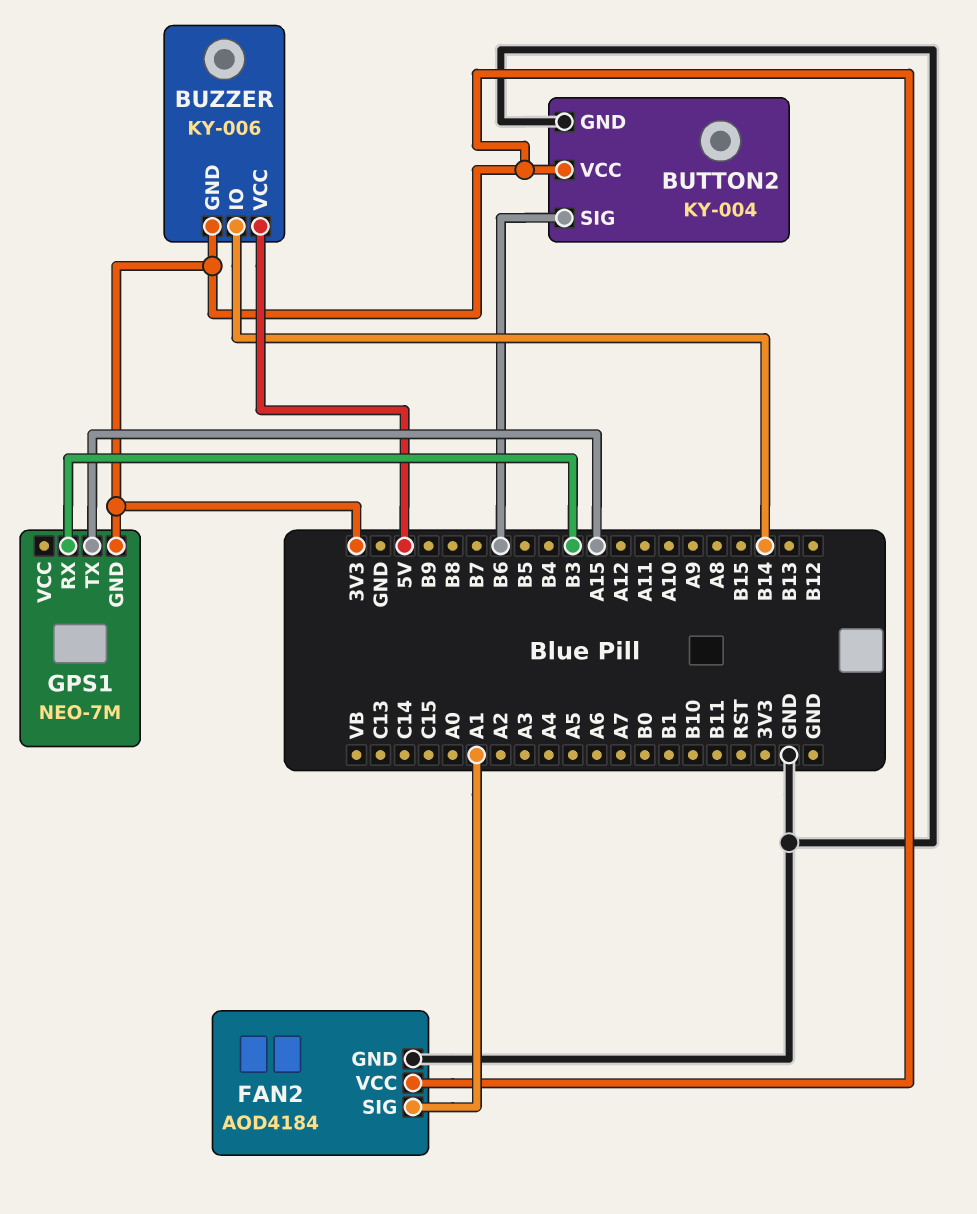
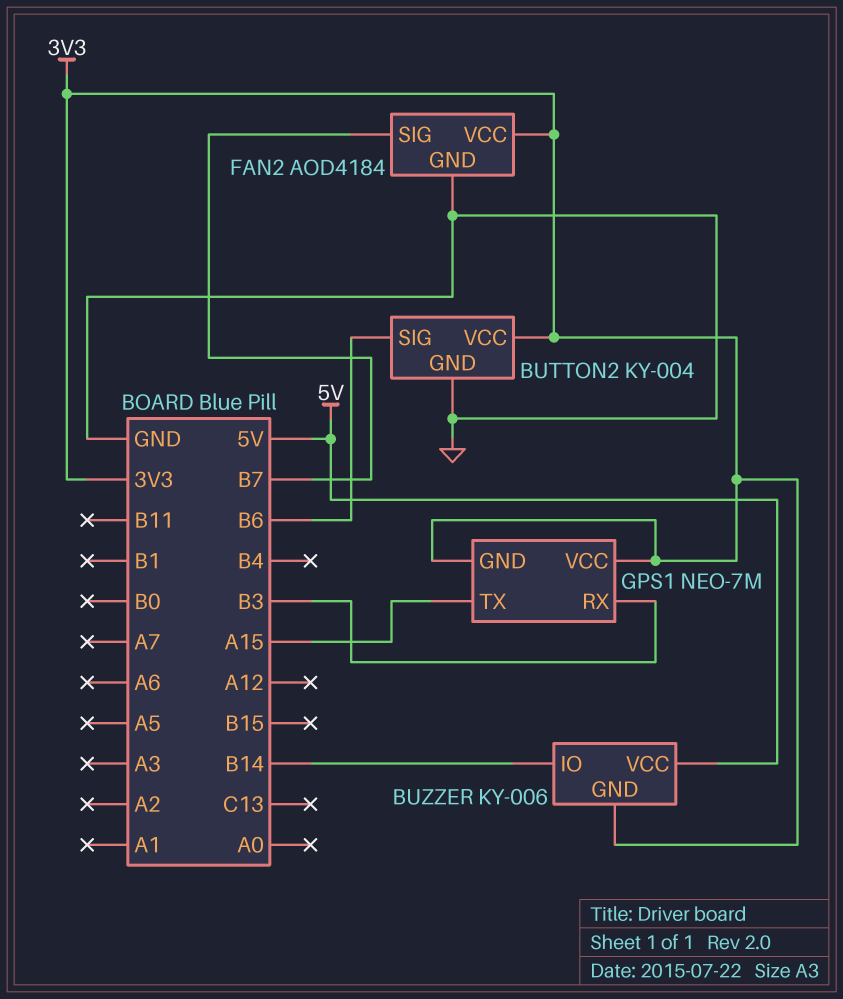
FAN2 pin SIG: A1 -> B7
GPS1 pin VCC: none -> 3V3

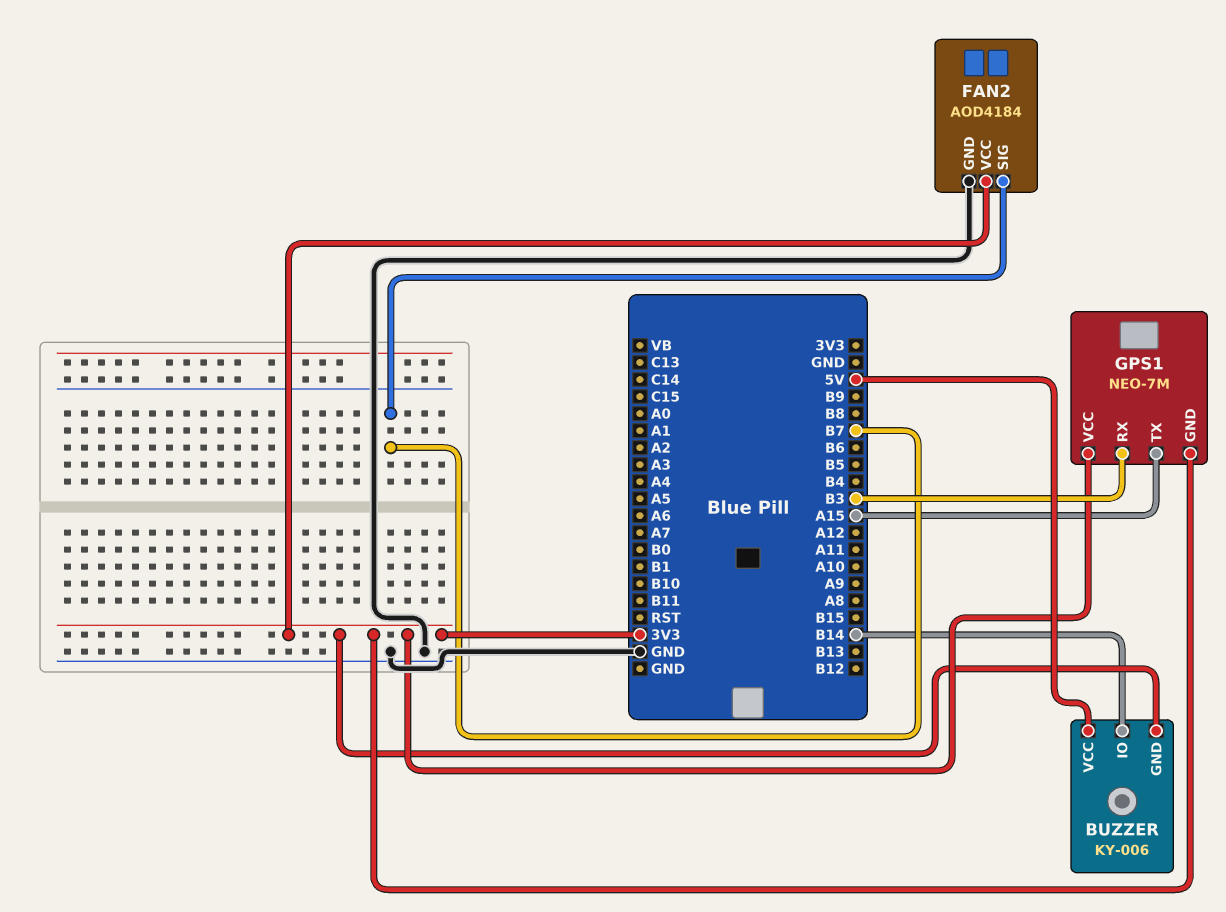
BUTTON2: KY-004 -> none
BUTTON2 pin GND: GND -> none
BUTTON2 pin SIG: B6 -> none
BUTTON2 pin VCC: 3V3 -> none

